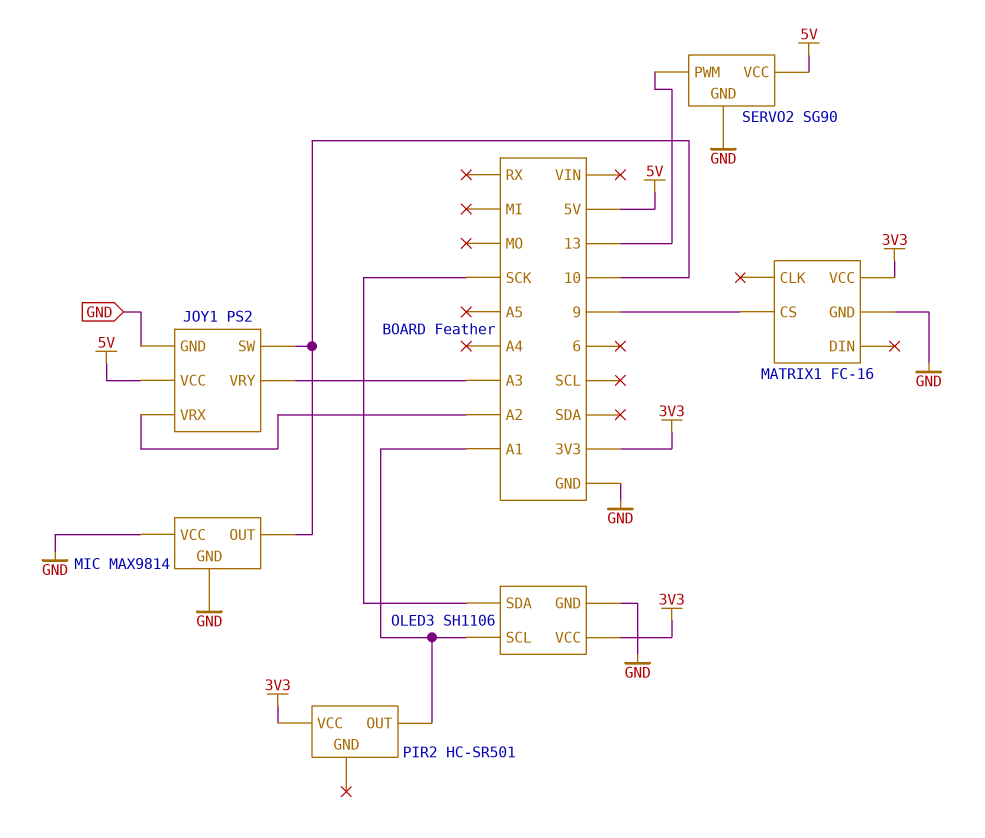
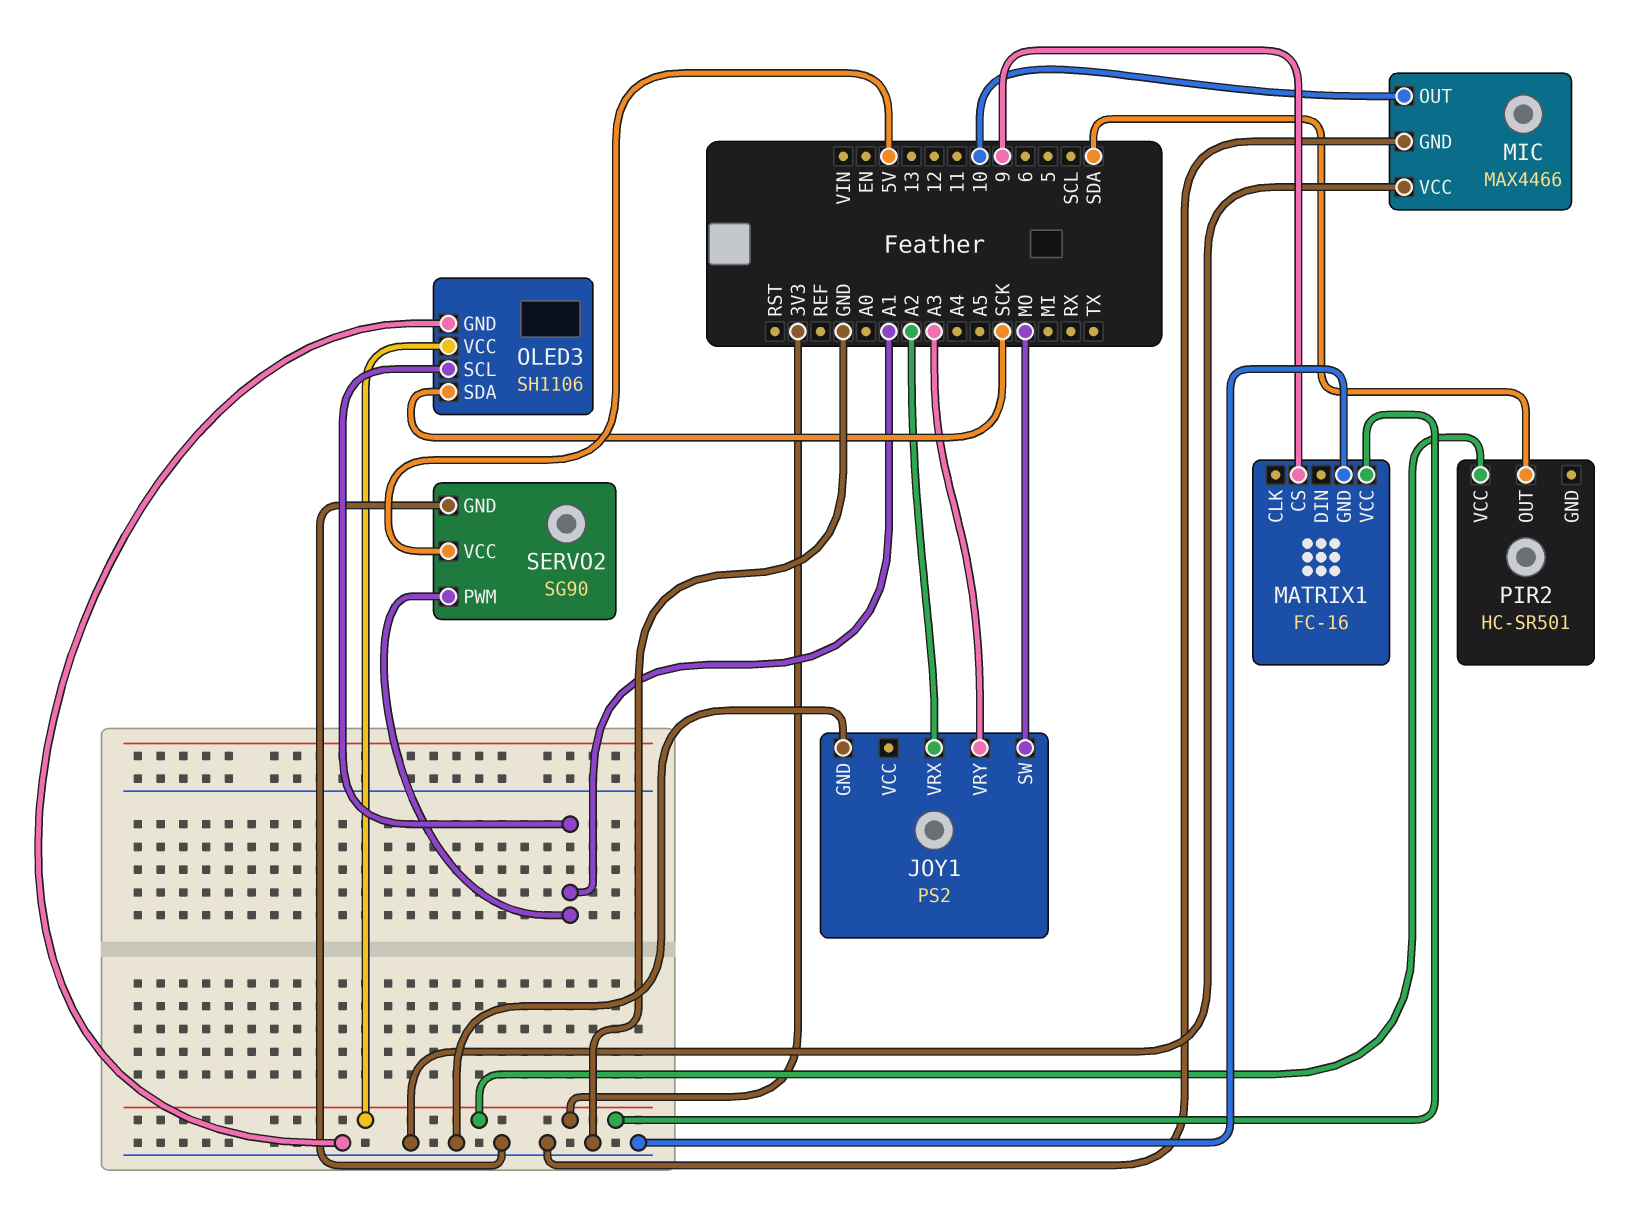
JOY1 pin SW: 10 -> MO
JOY1 pin VCC: 5V -> none
MIC: MAX9814 -> MAX4466
PIR2 pin OUT: A1 -> SDA
SERVO2 pin PWM: 13 -> A1

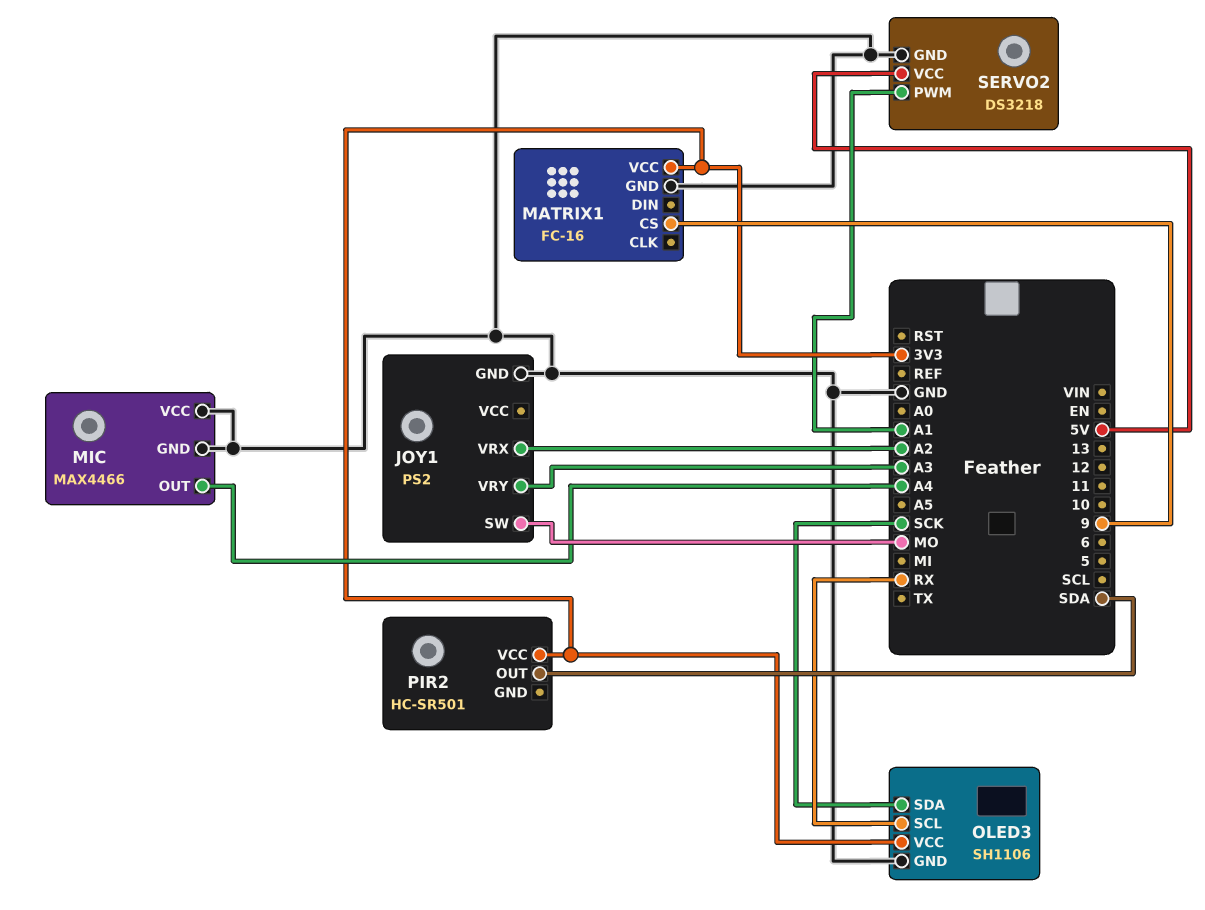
MIC pin OUT: 10 -> A4
OLED3 pin SCL: A1 -> RX
SERVO2: SG90 -> DS3218

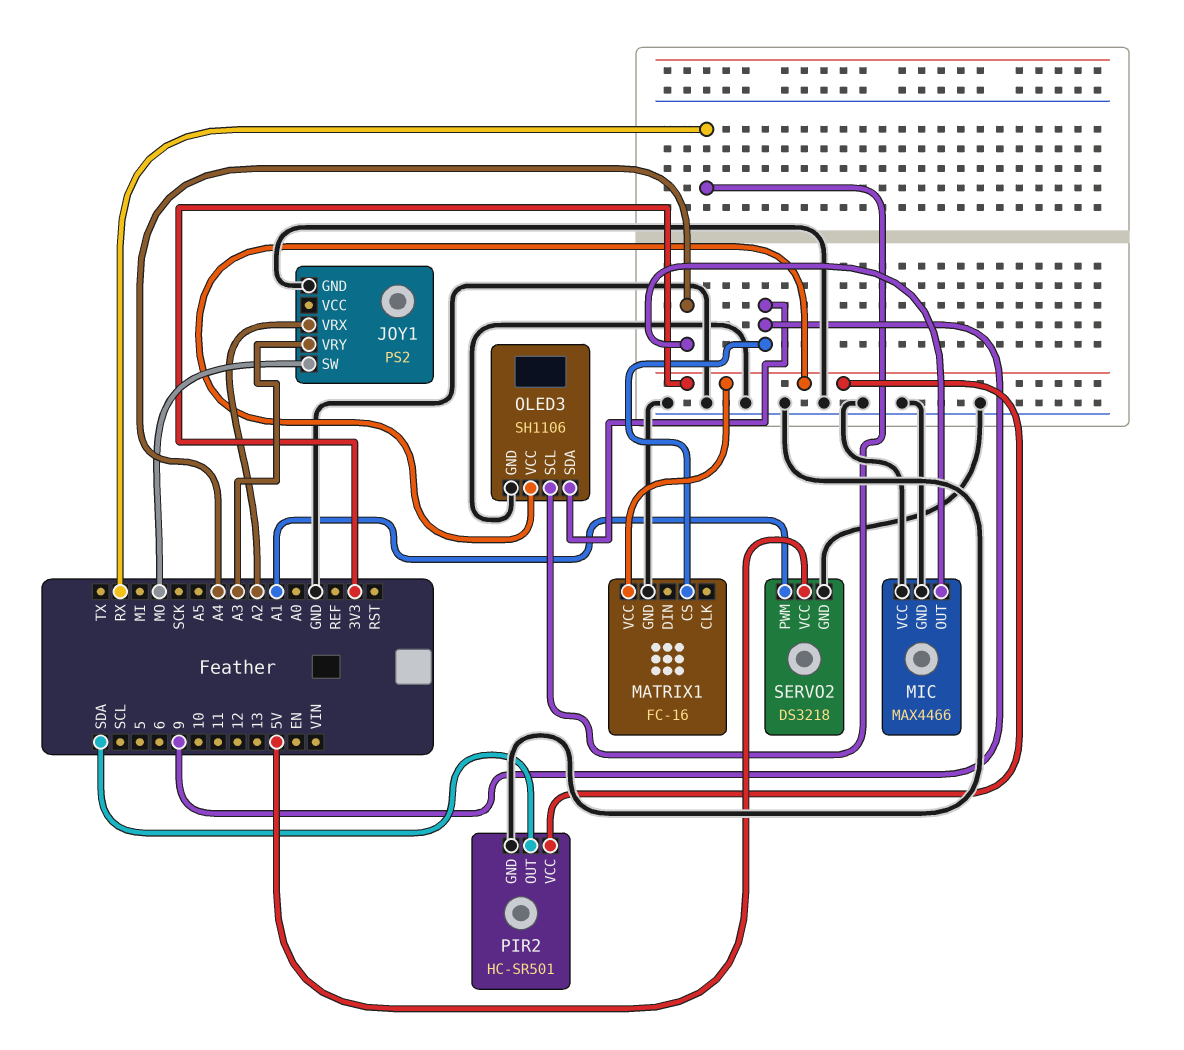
OLED3 pin SDA: SCK -> 9
PIR2 pin GND: none -> GND

